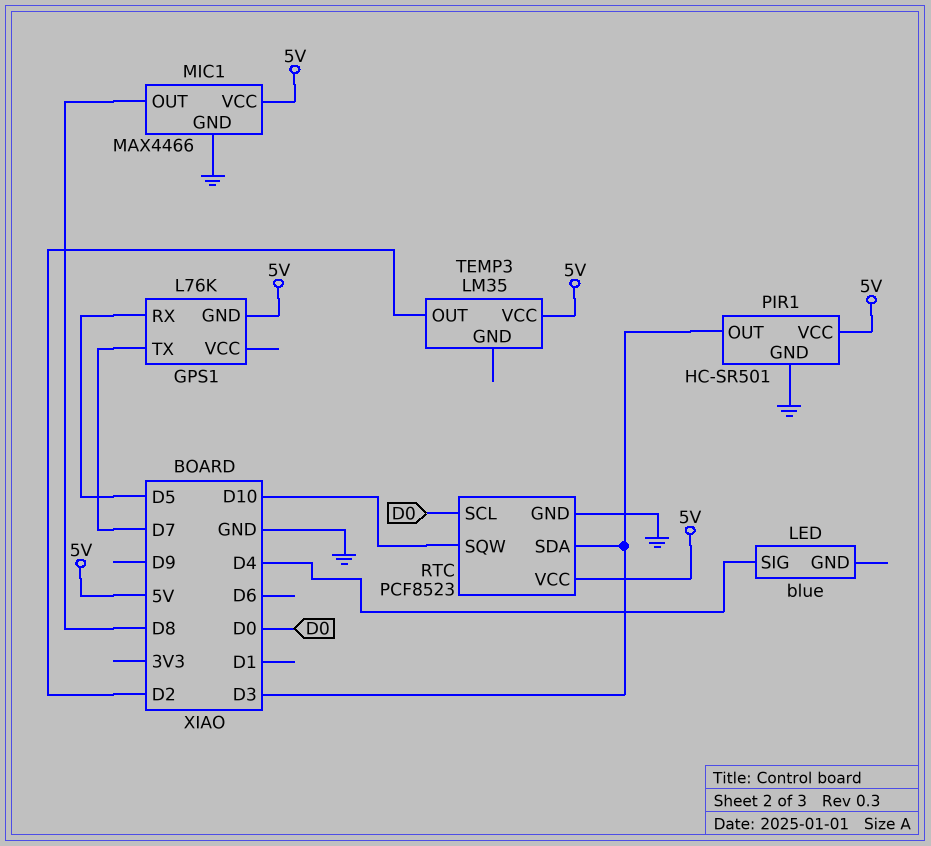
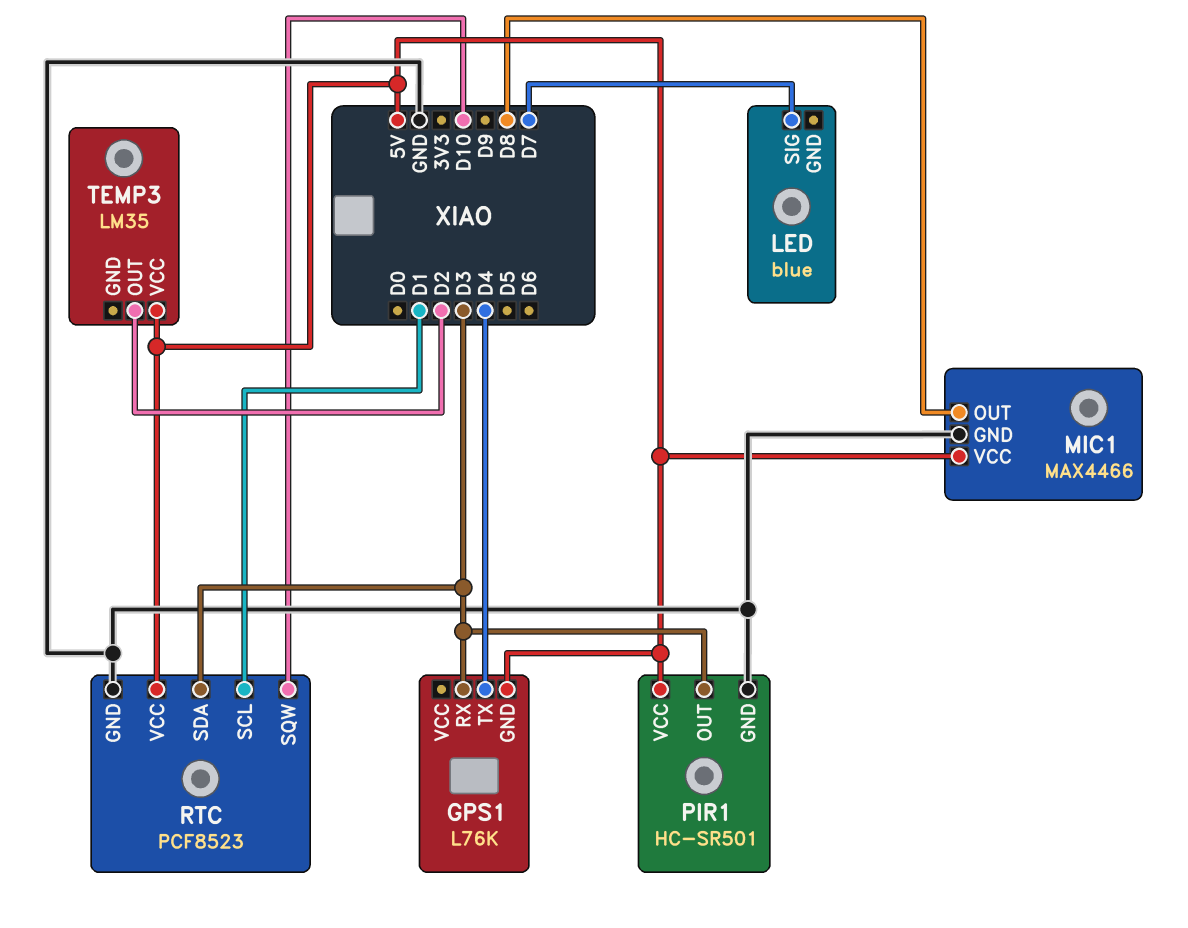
GPS1 pin RX: D5 -> D3
GPS1 pin TX: D7 -> D4
LED pin SIG: D4 -> D7
RTC pin SCL: D0 -> D1

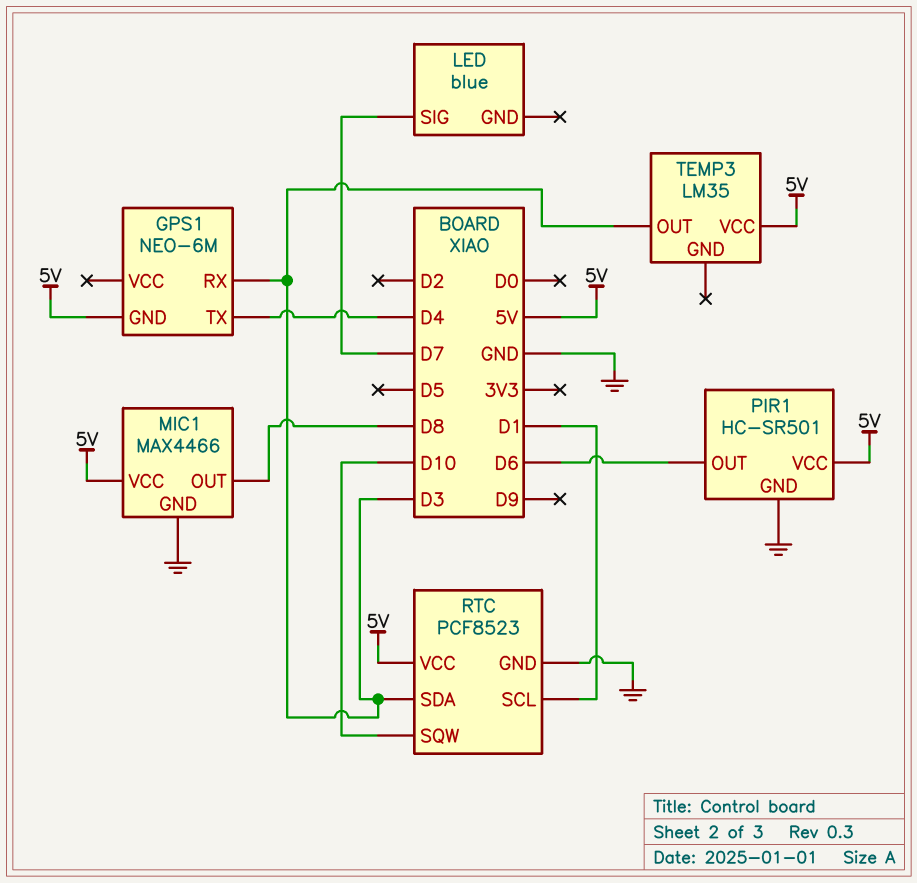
GPS1: L76K -> NEO-6M
PIR1 pin OUT: D3 -> D6
TEMP3 pin OUT: D2 -> D3

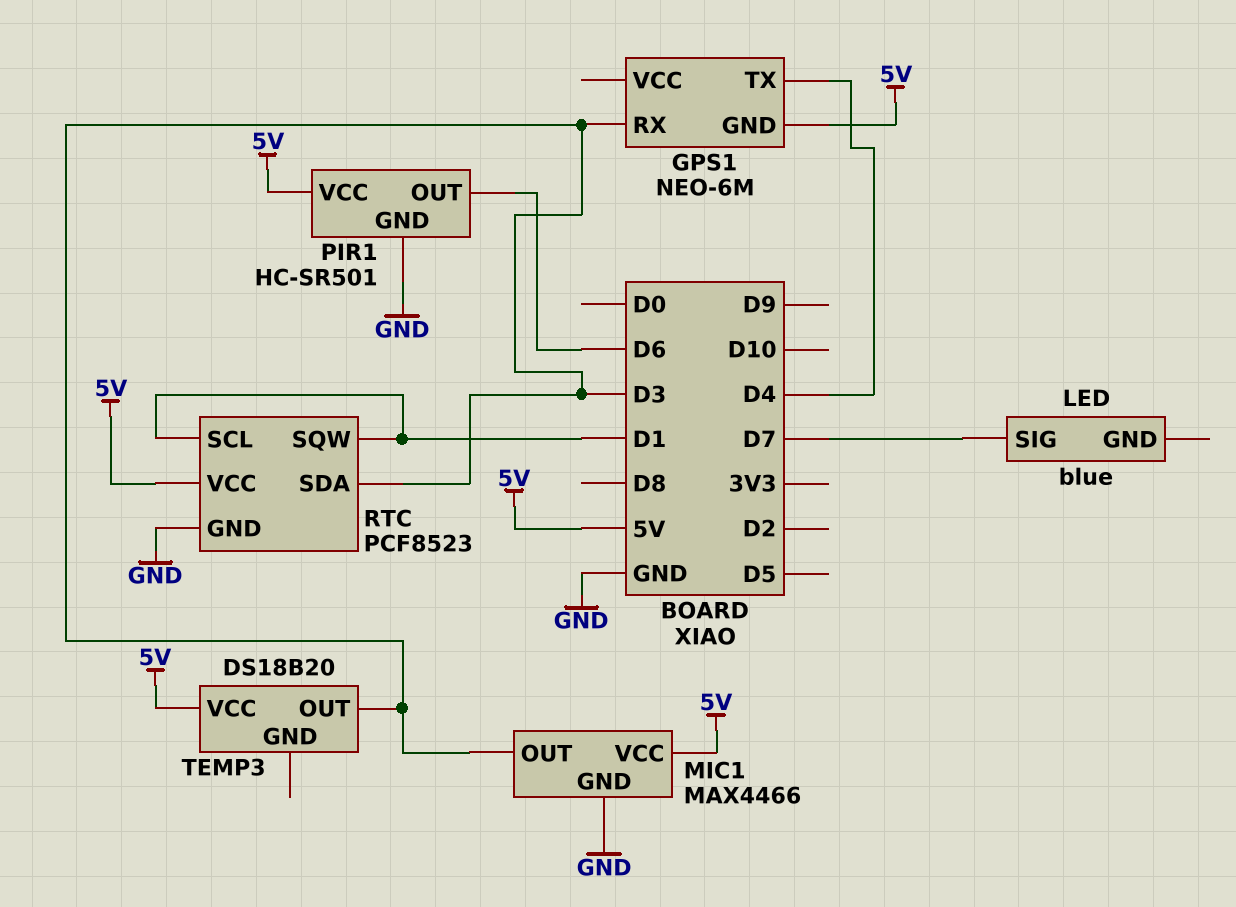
MIC1 pin OUT: D8 -> D3
RTC pin SQW: D10 -> D1
TEMP3: LM35 -> DS18B20

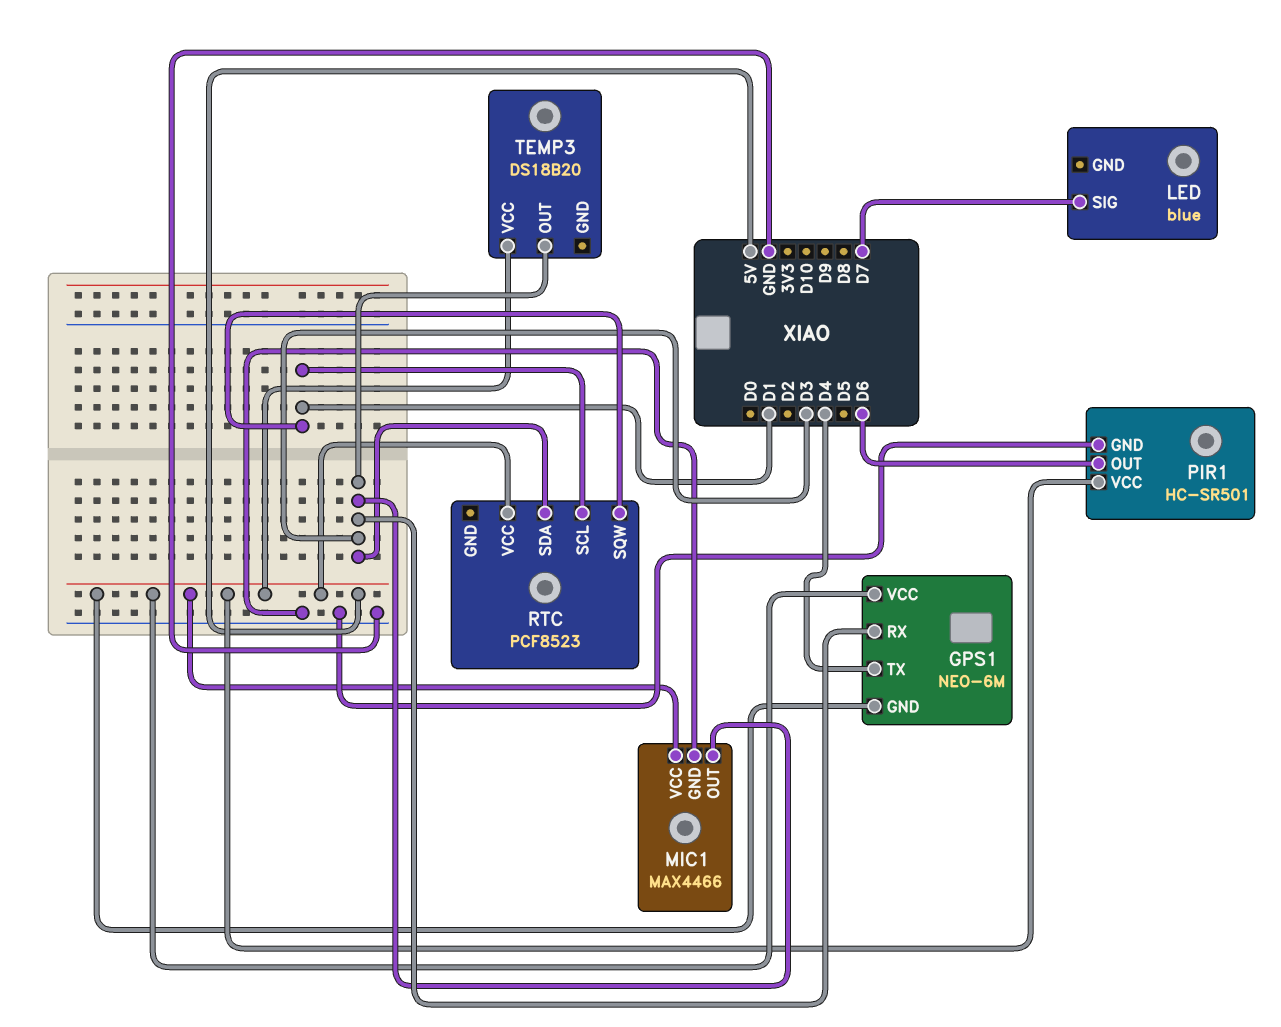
GPS1 pin VCC: none -> 5V
RTC pin GND: GND -> none

